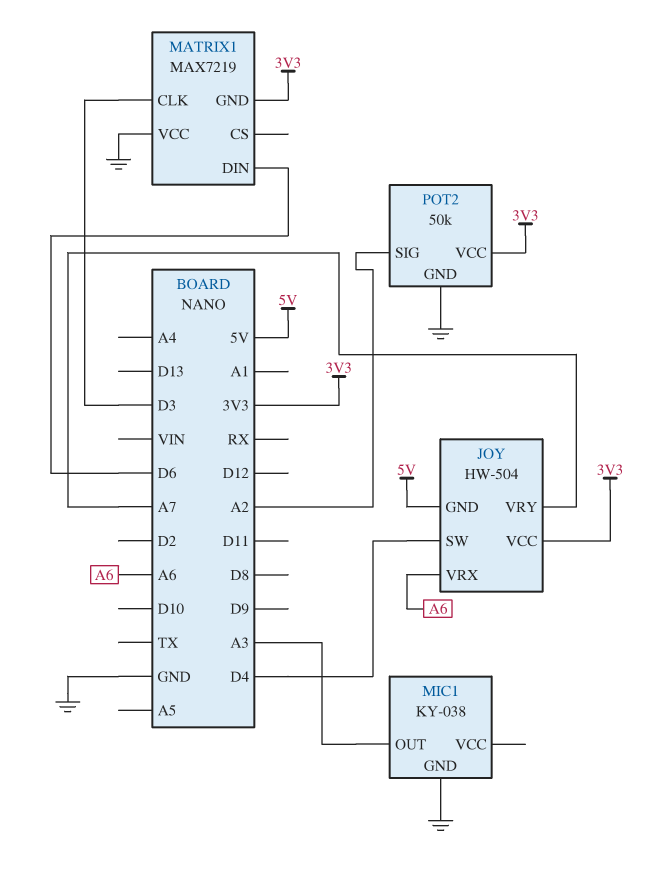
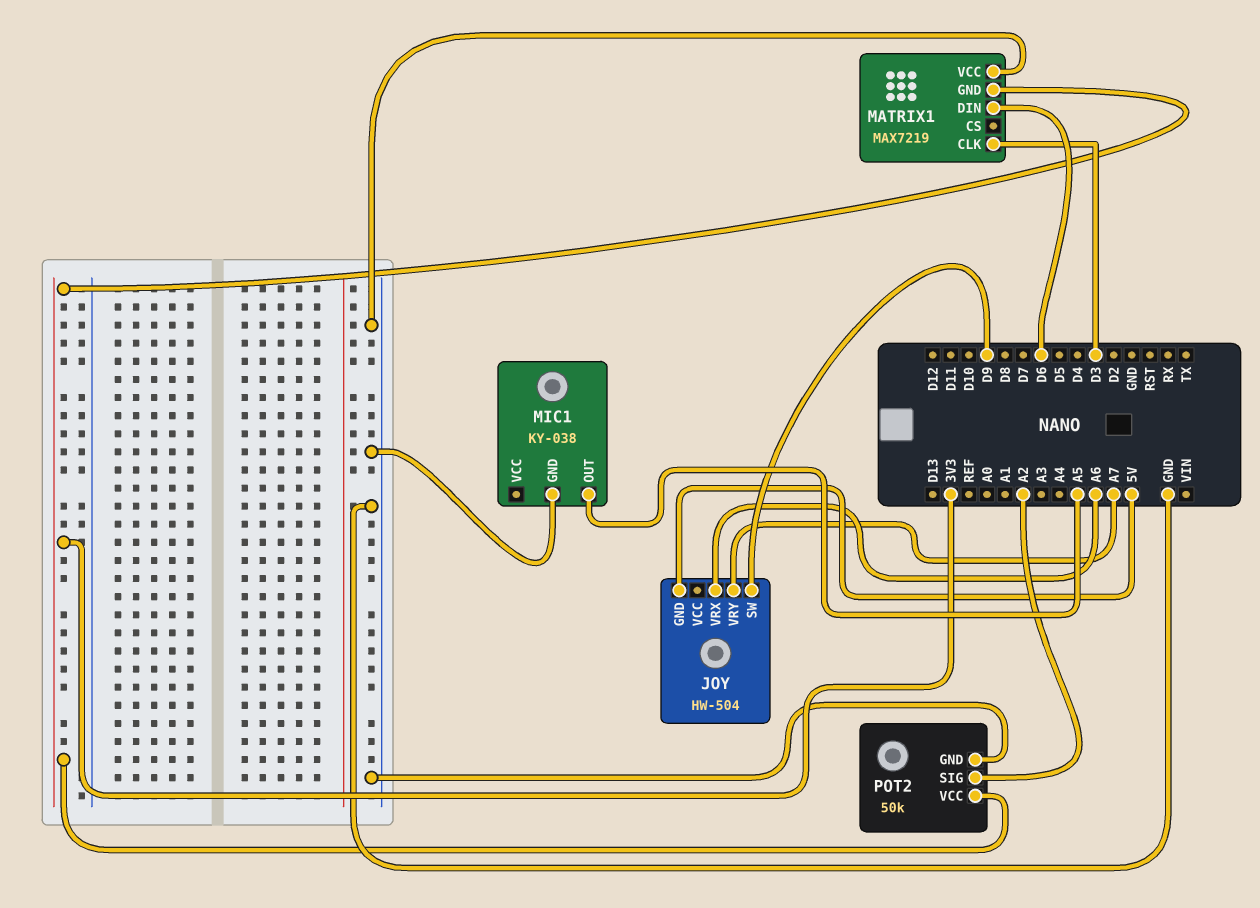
JOY pin SW: D4 -> D9
JOY pin VCC: 3V3 -> none
MIC1 pin OUT: A3 -> A5

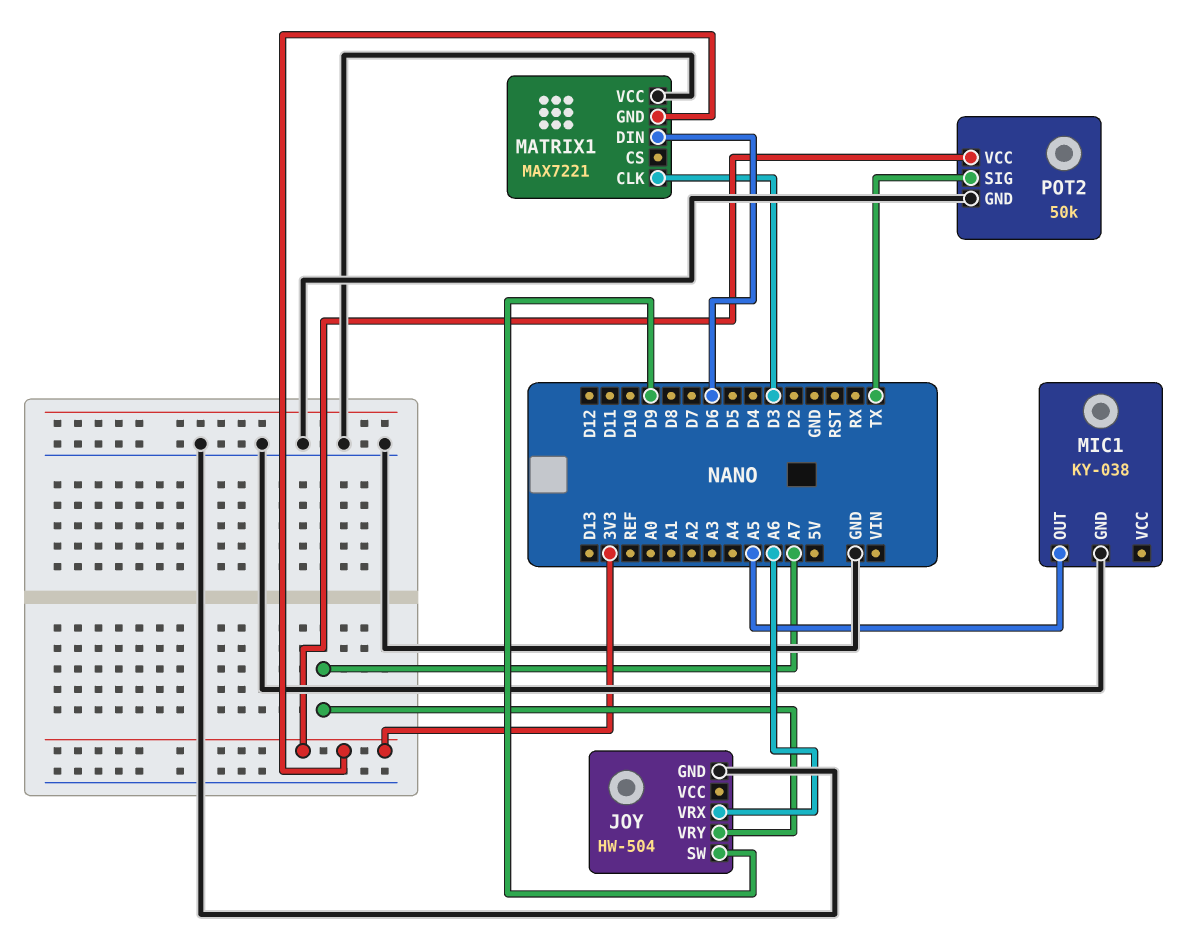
JOY pin GND: 5V -> GND
MATRIX1: MAX7219 -> MAX7221
POT2 pin SIG: A2 -> TX

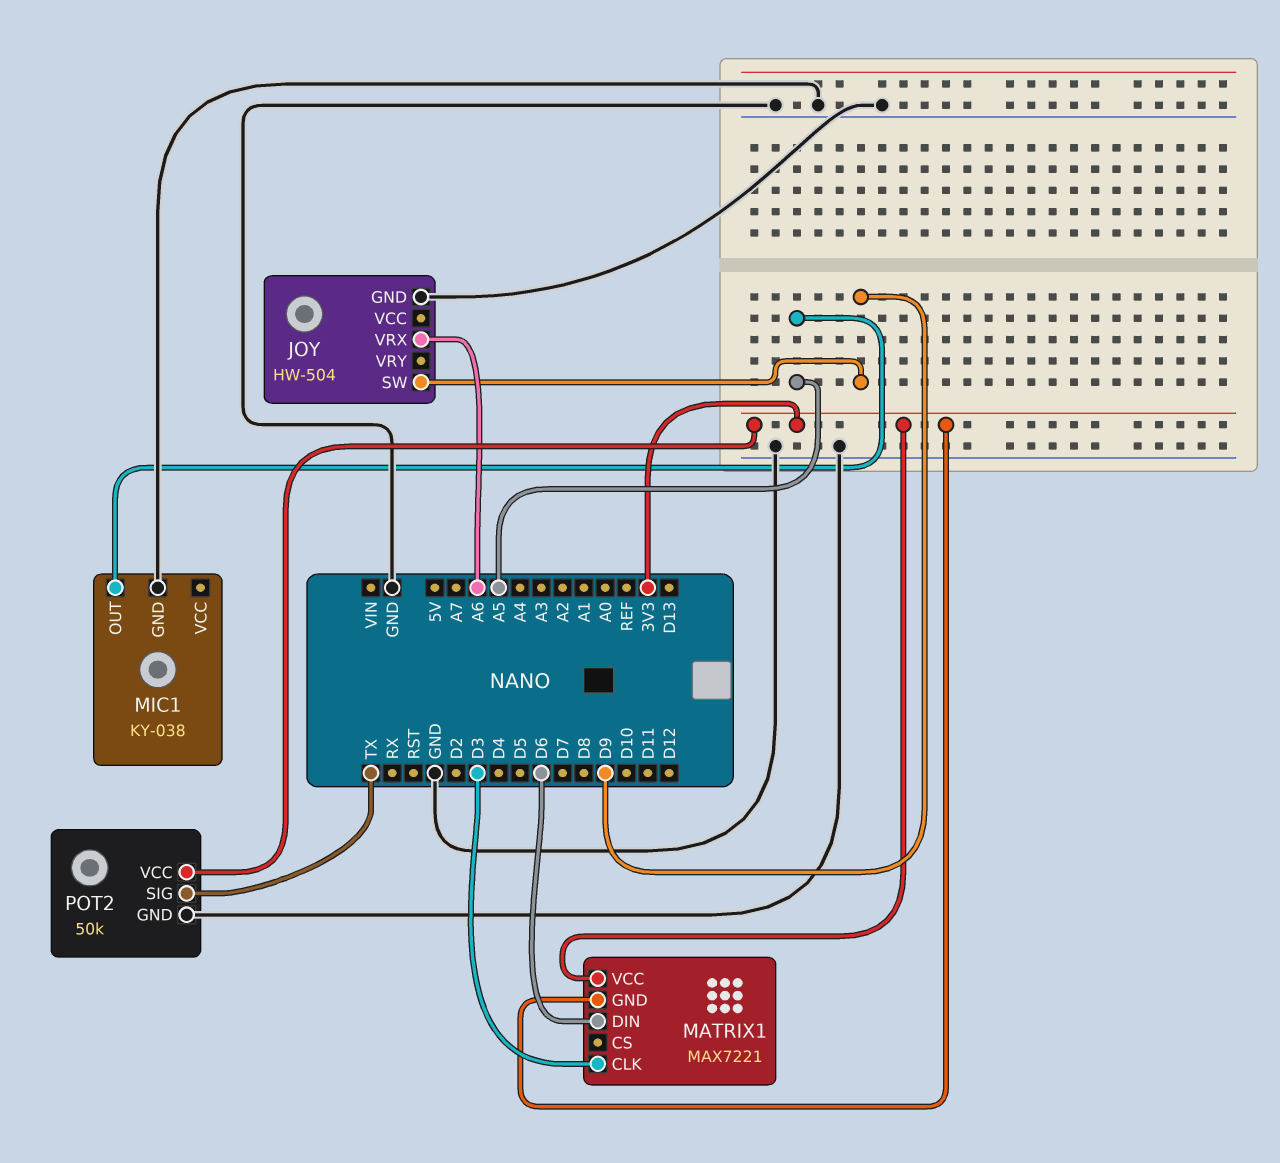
JOY pin VRY: A7 -> none
MATRIX1 pin VCC: GND -> 3V3

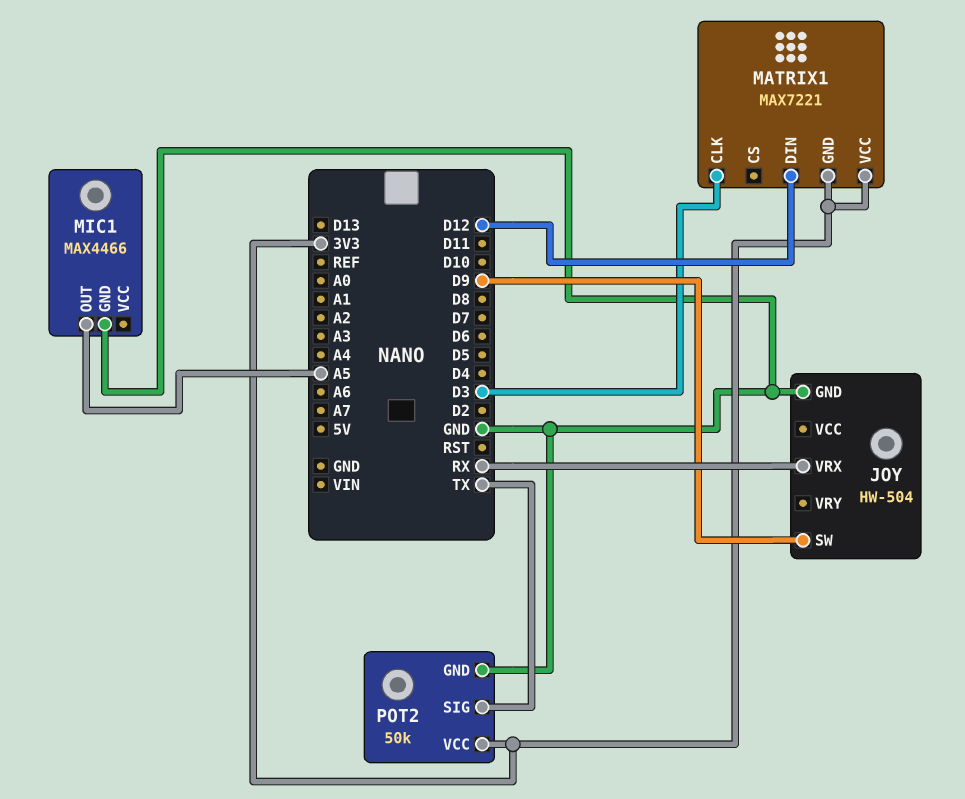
JOY pin VRX: A6 -> RX
MATRIX1 pin DIN: D6 -> D12
MIC1: KY-038 -> MAX4466

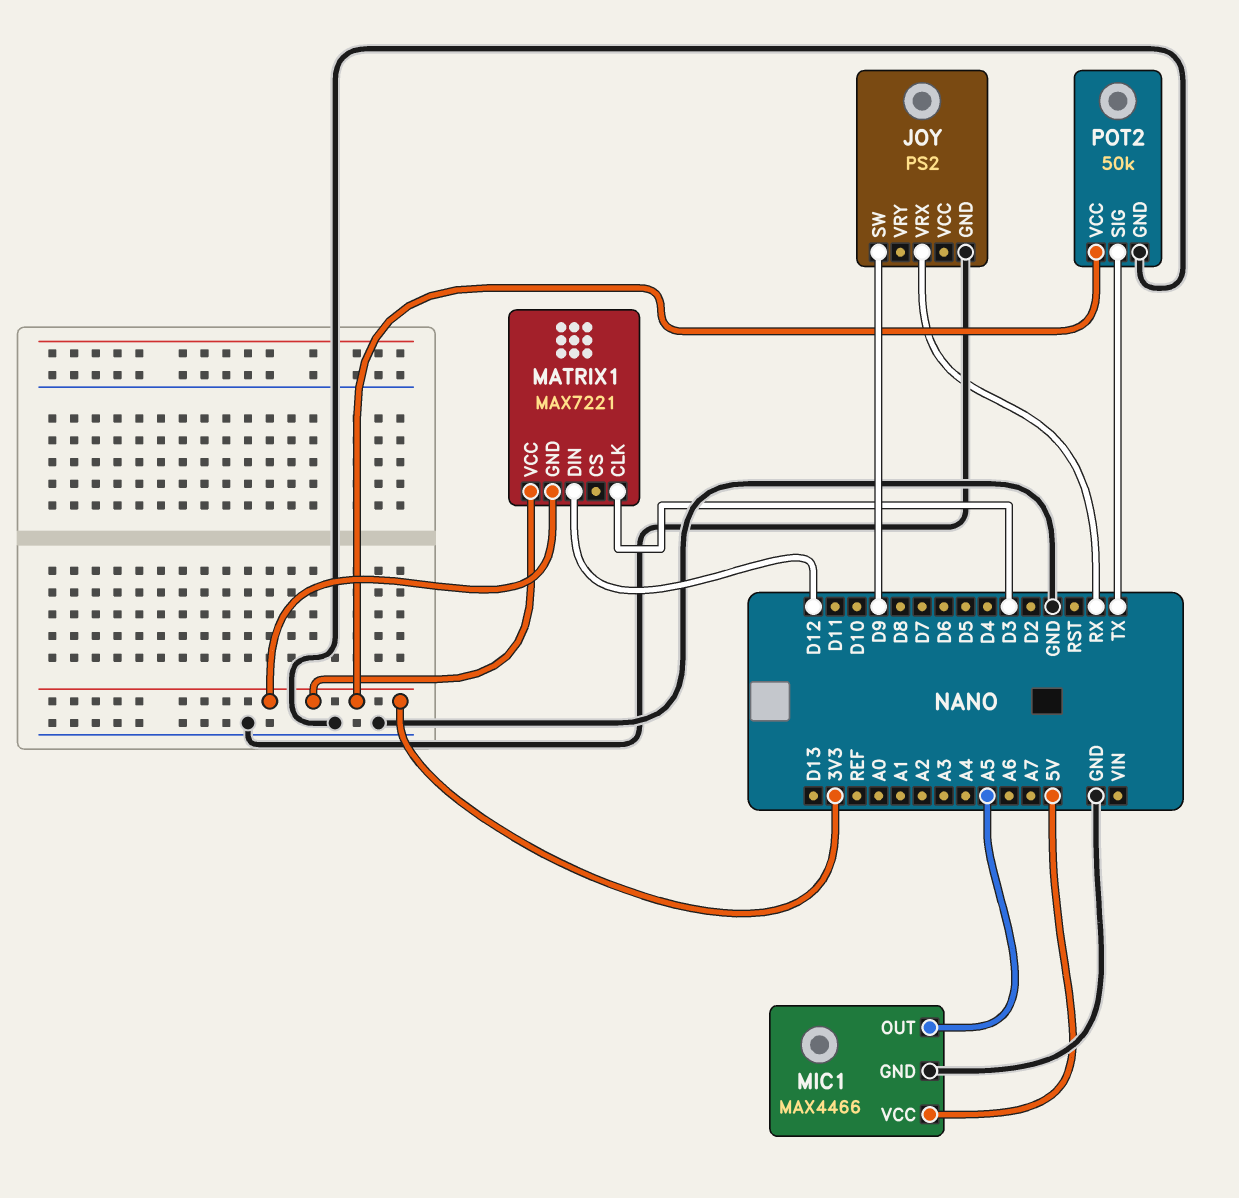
JOY: HW-504 -> PS2
MIC1 pin VCC: none -> 5V

